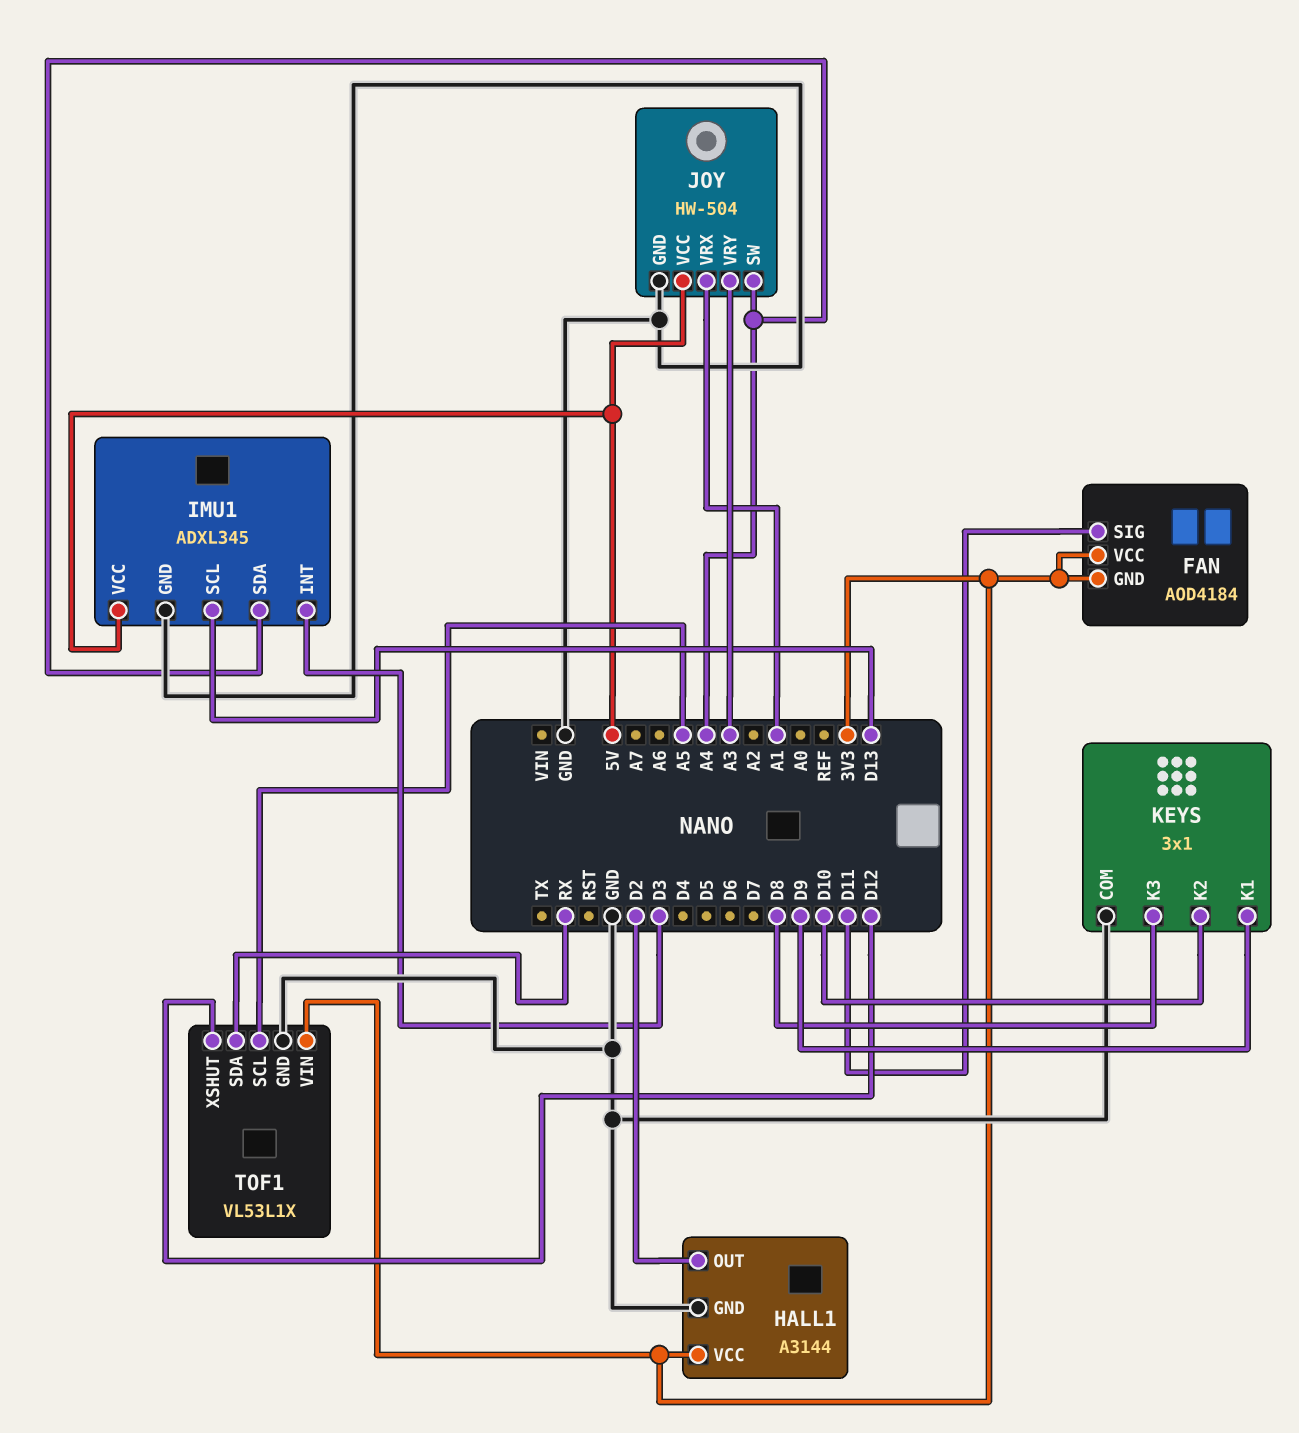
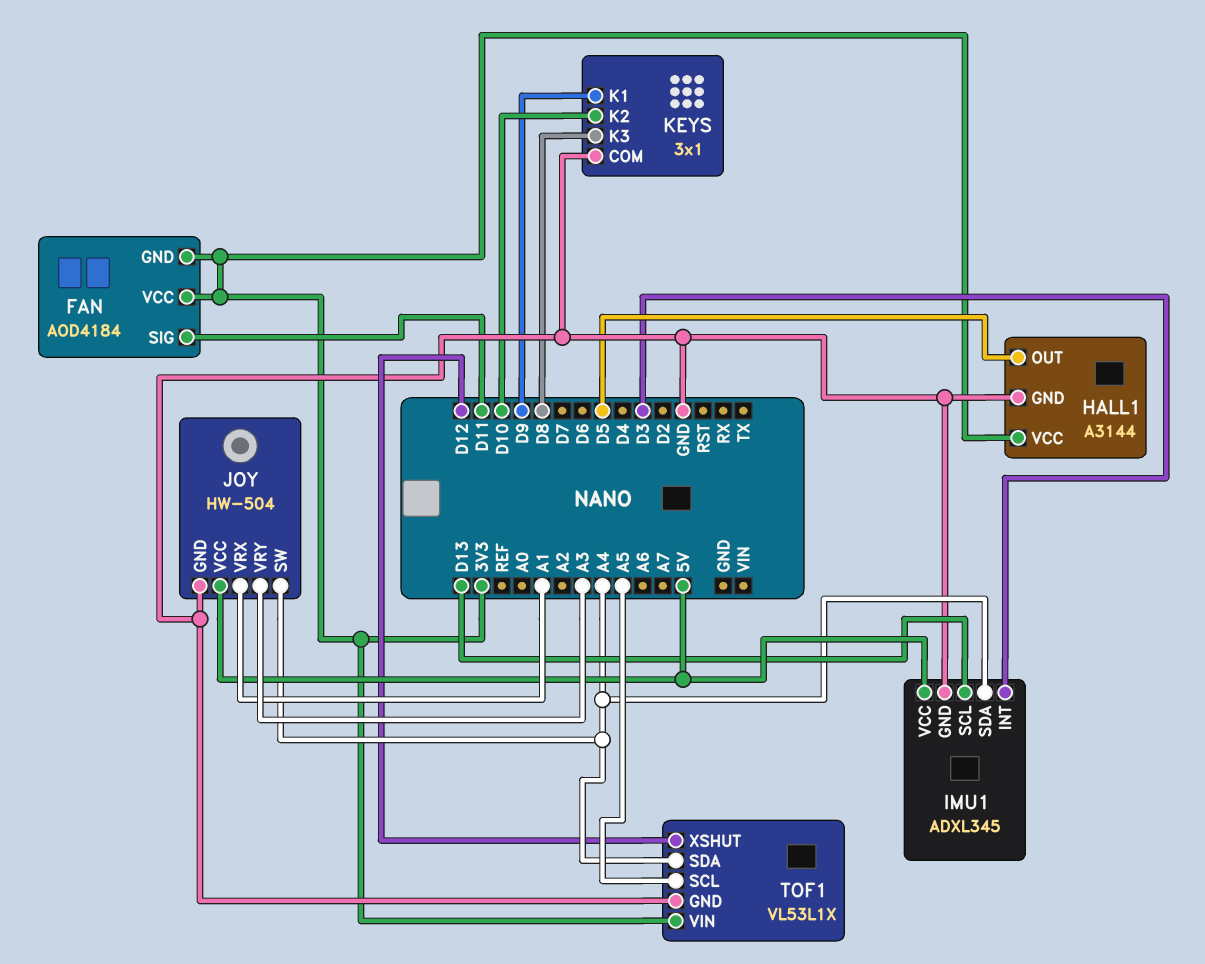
HALL1 pin OUT: D2 -> D5
TOF1 pin SDA: RX -> A4

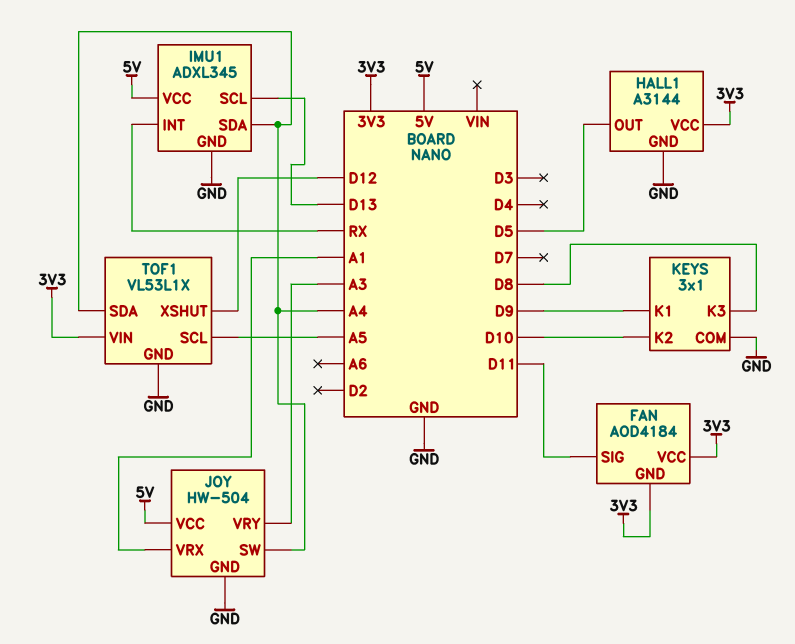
IMU1 pin INT: D3 -> RX

